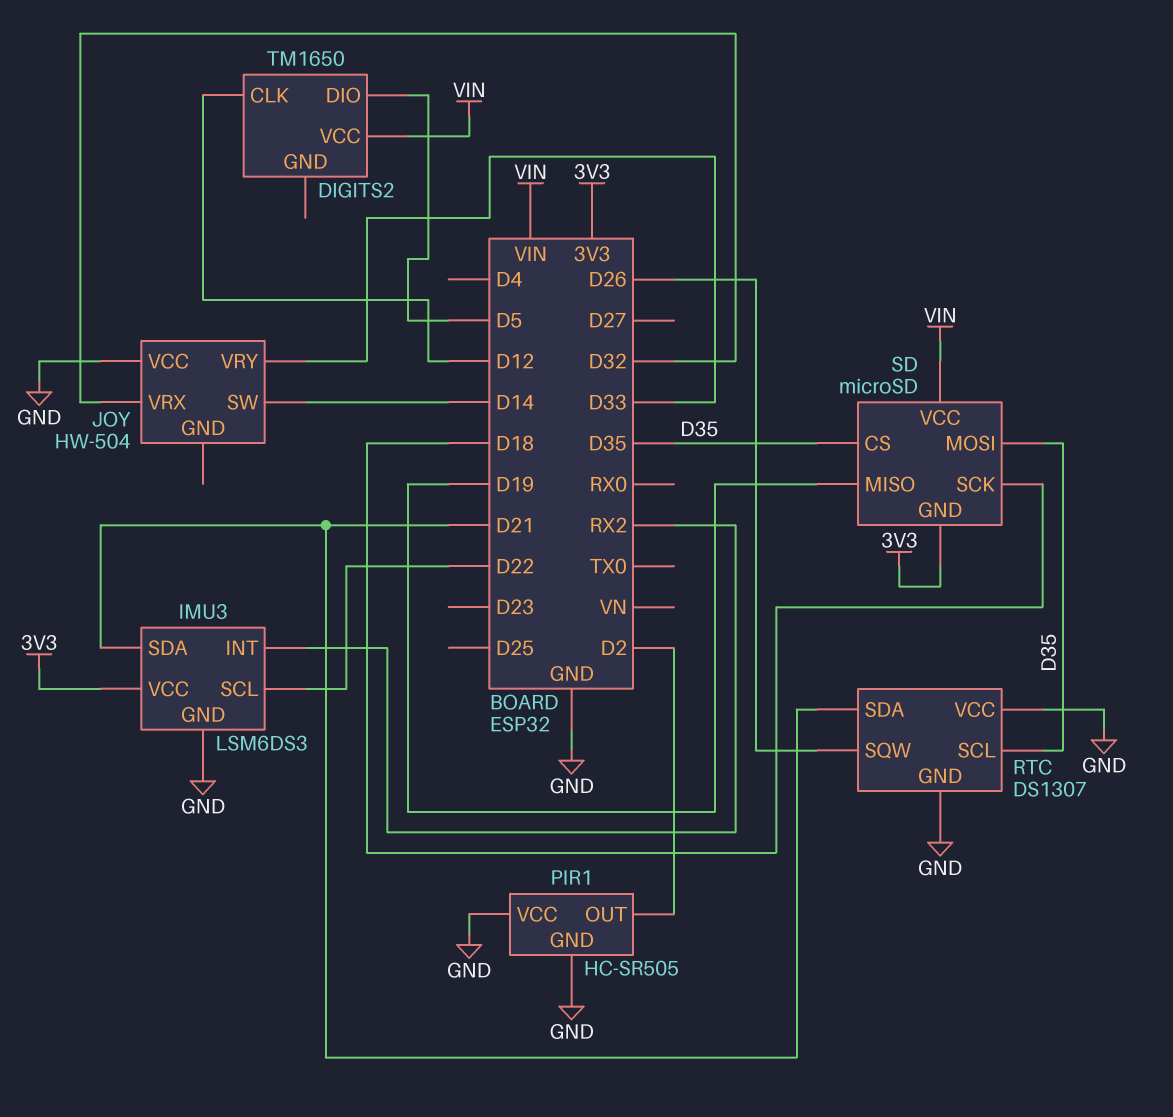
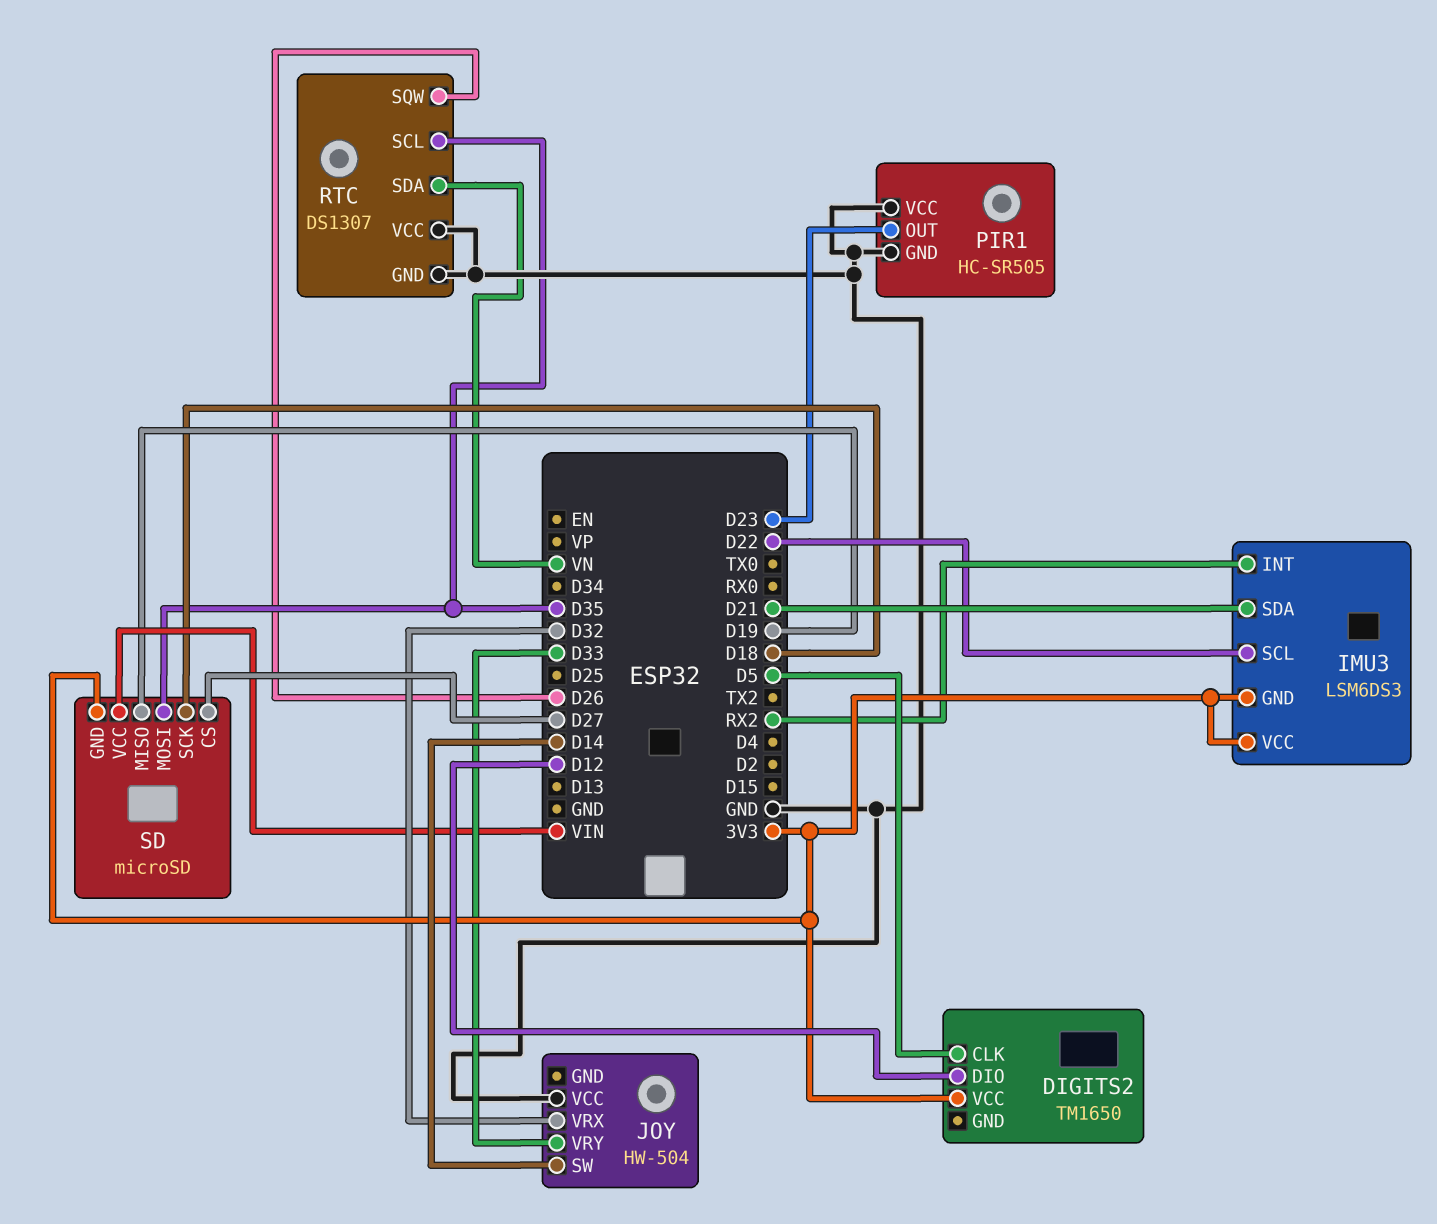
DIGITS2 pin CLK: D12 -> D5
DIGITS2 pin DIO: D5 -> D12
DIGITS2 pin VCC: VIN -> 3V3
IMU3 pin GND: GND -> 3V3
PIR1 pin OUT: D2 -> D23
RTC pin SDA: D21 -> VN
SD pin CS: D35 -> D27

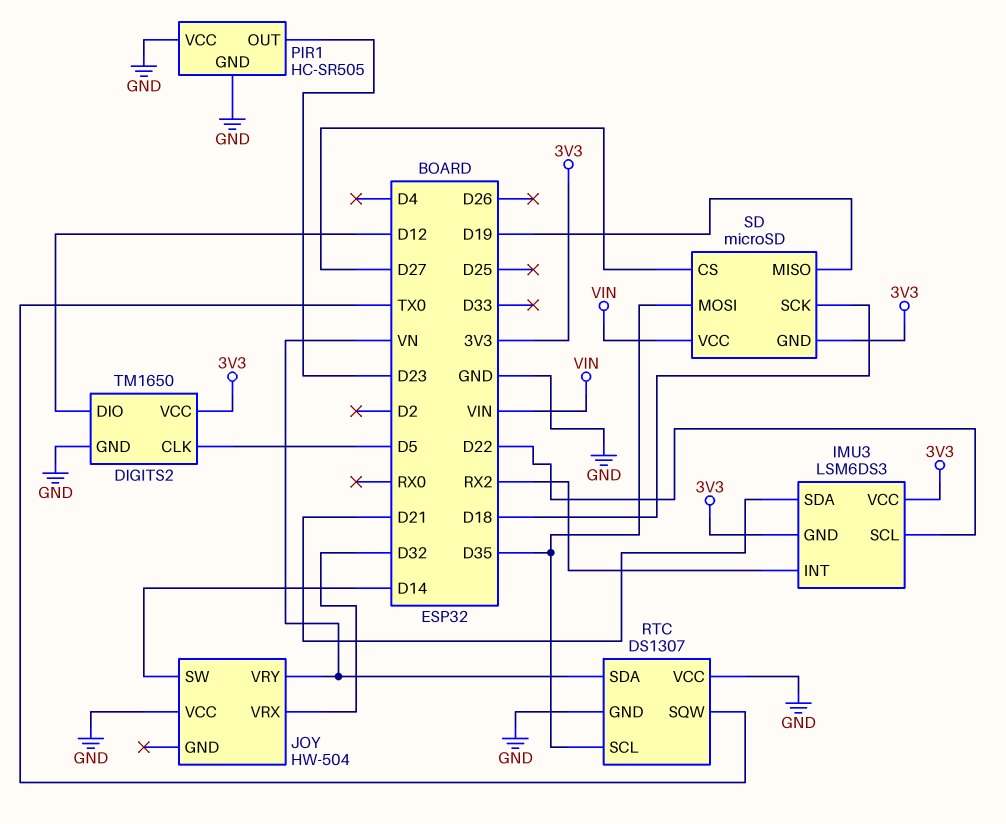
DIGITS2 pin GND: none -> GND
JOY pin VRY: D33 -> VN
RTC pin SQW: D26 -> TX0

